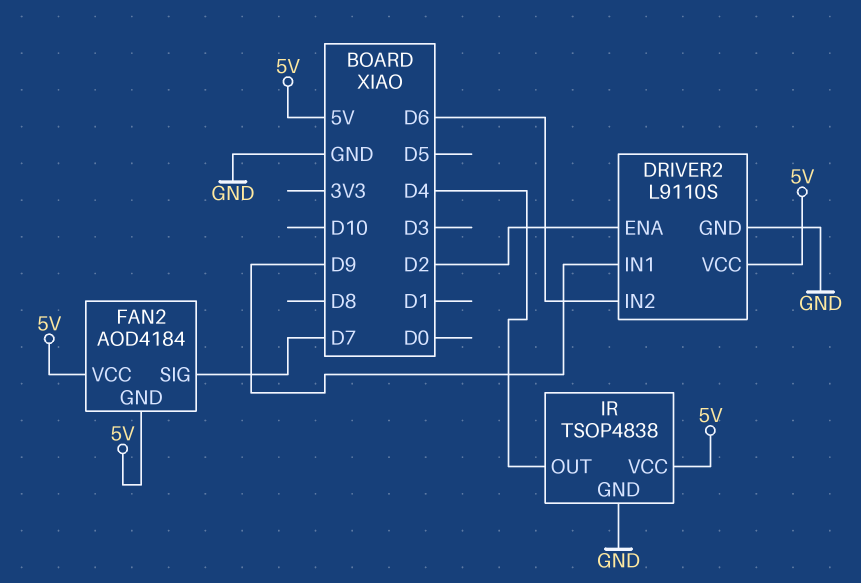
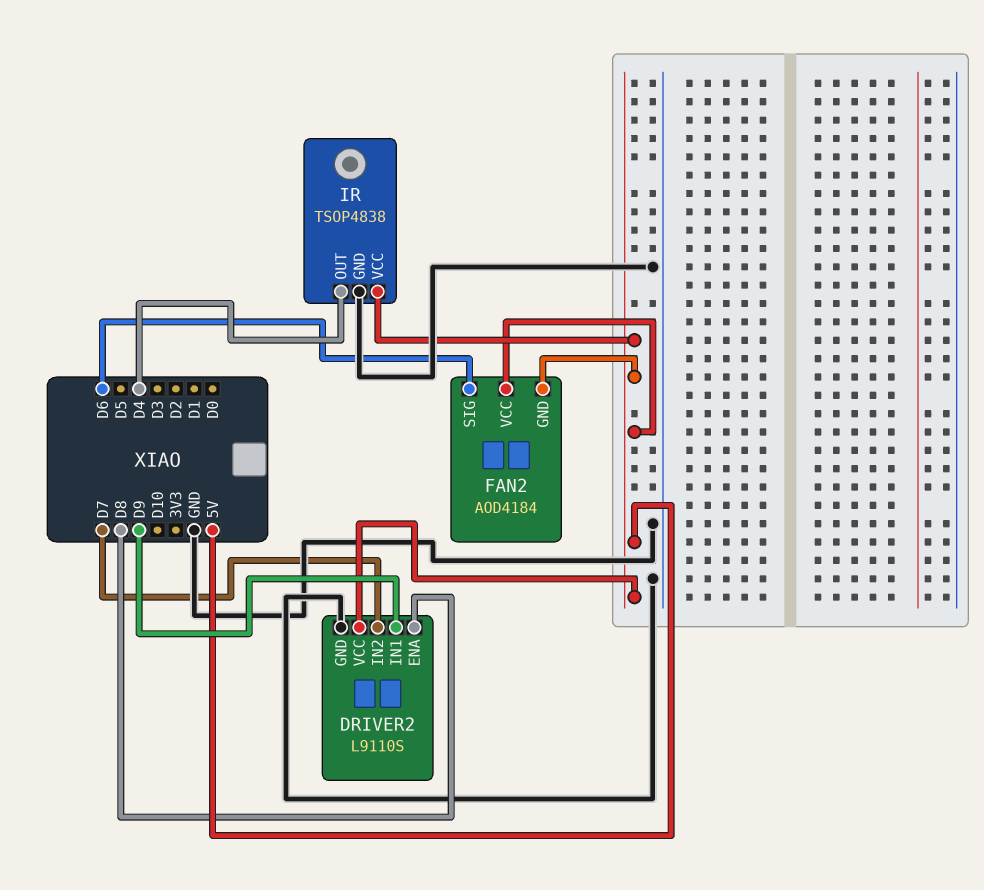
DRIVER2 pin ENA: D2 -> D8
DRIVER2 pin IN2: D6 -> D7
FAN2 pin SIG: D7 -> D6

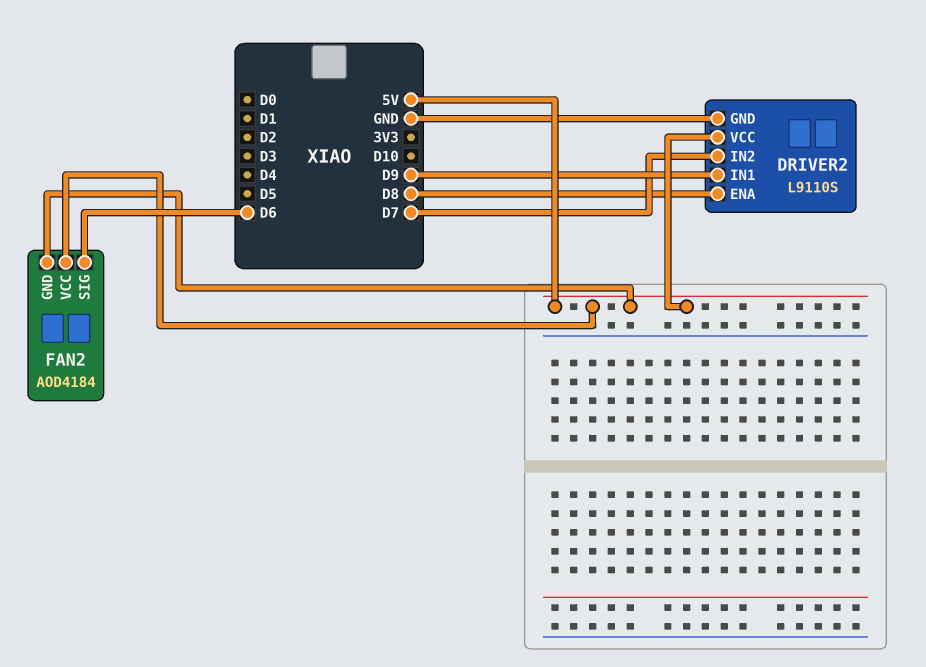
IR: TSOP4838 -> none
IR pin GND: GND -> none
IR pin OUT: D4 -> none
IR pin VCC: 5V -> none

